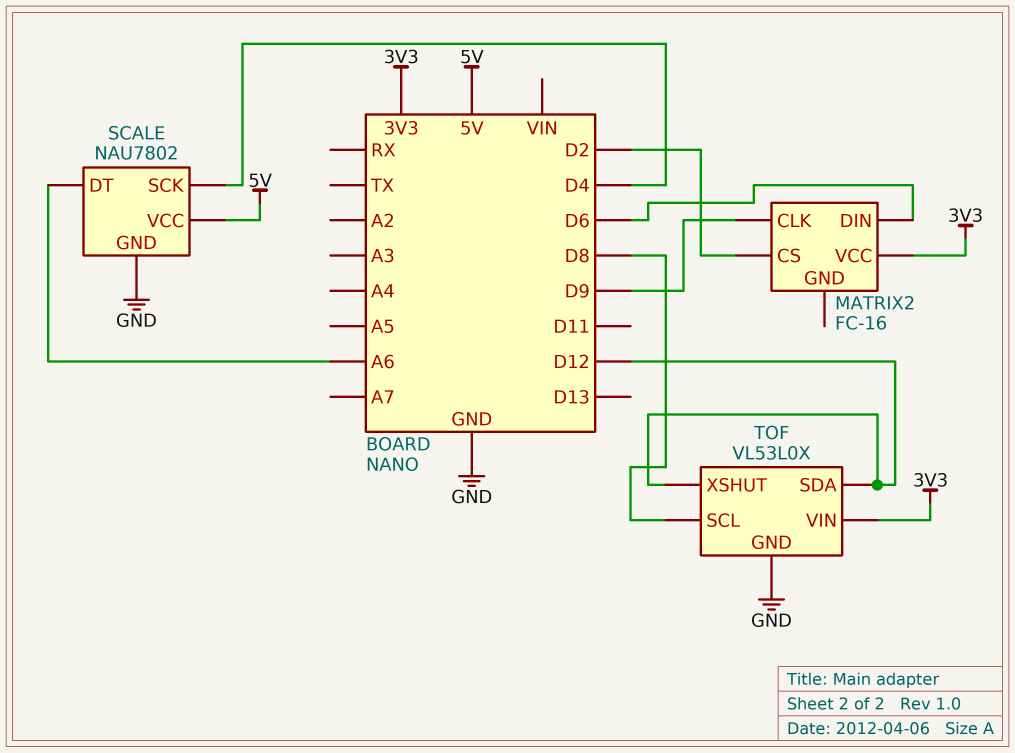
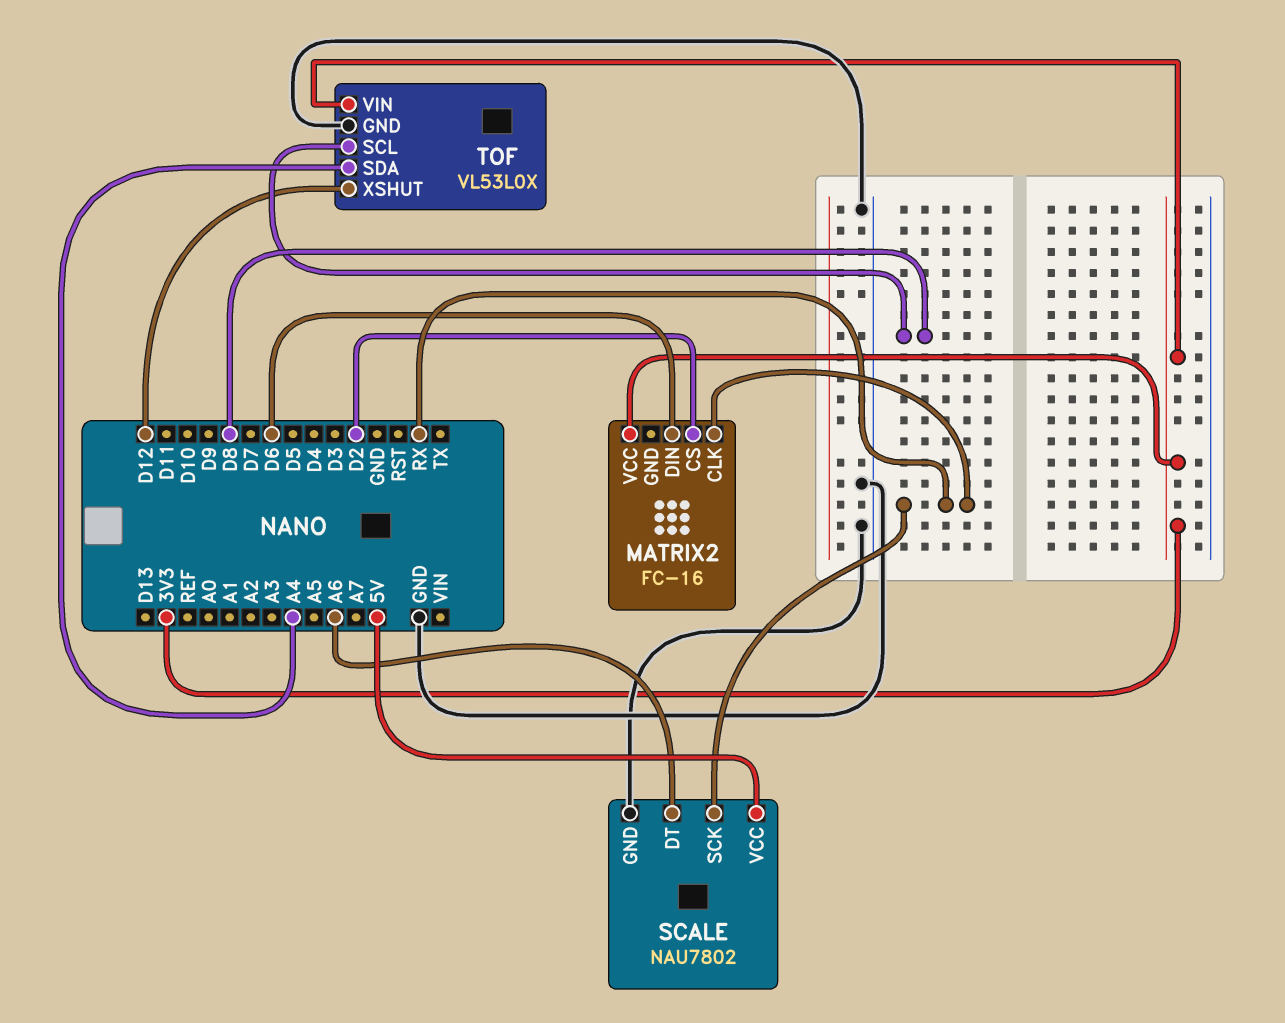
MATRIX2 pin CLK: D9 -> RX
SCALE pin SCK: D4 -> RX
TOF pin SDA: D12 -> A4

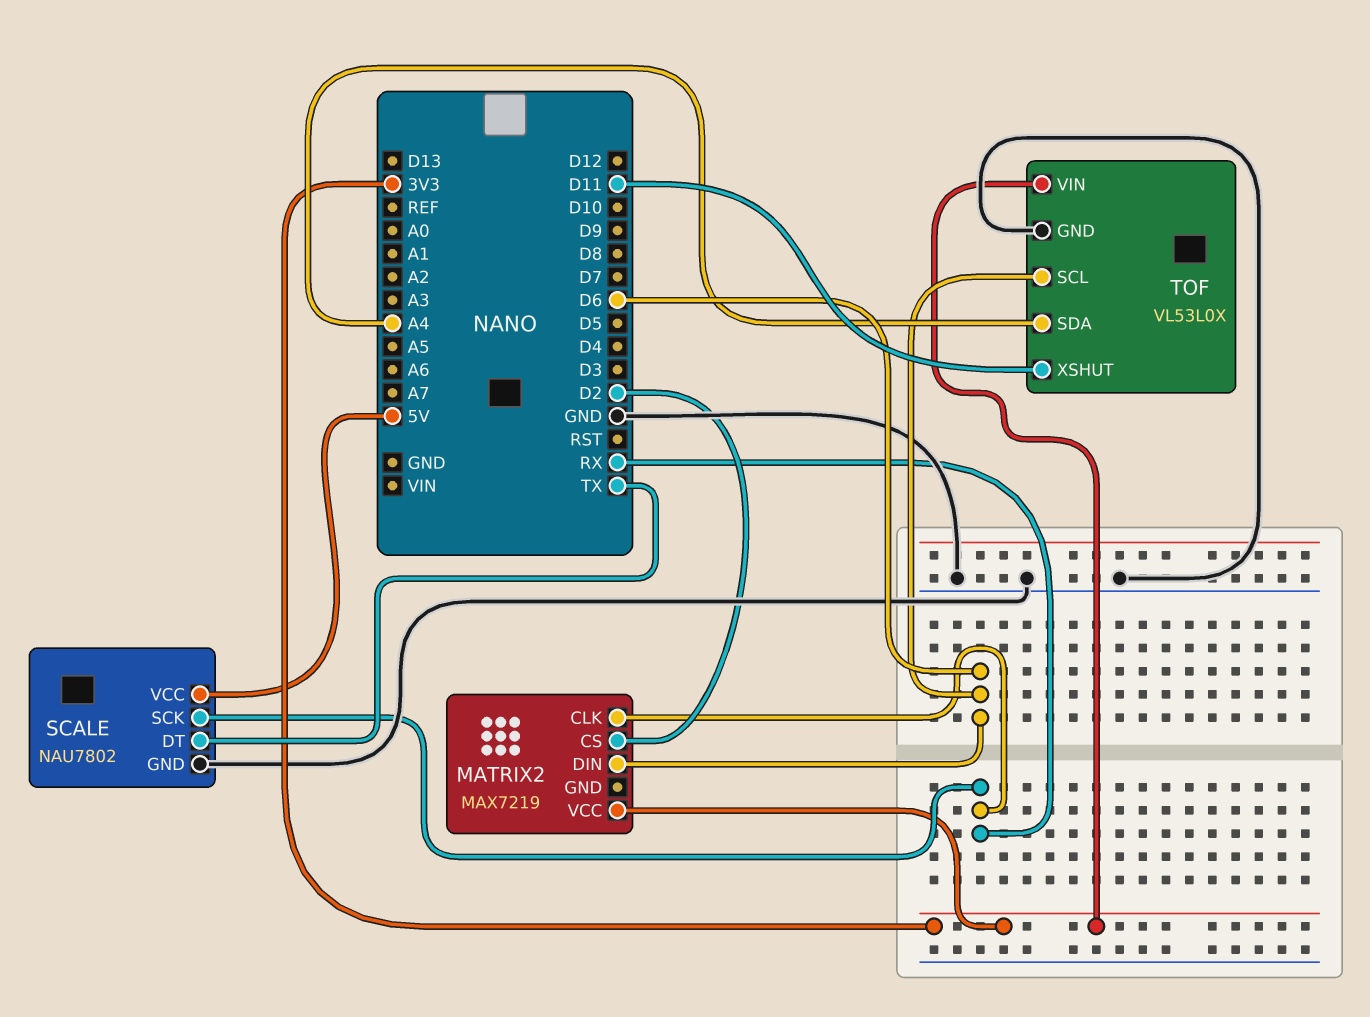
MATRIX2: FC-16 -> MAX7219
SCALE pin DT: A6 -> TX
TOF pin SCL: D8 -> D6
TOF pin XSHUT: D12 -> D11

